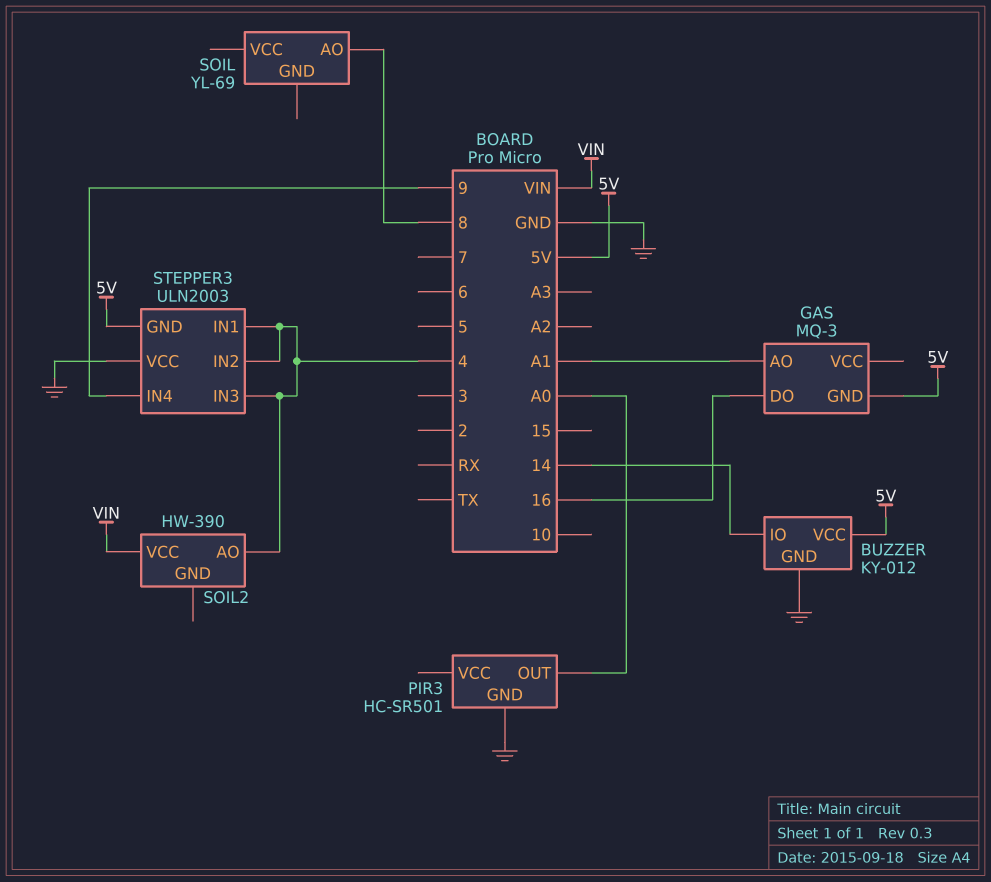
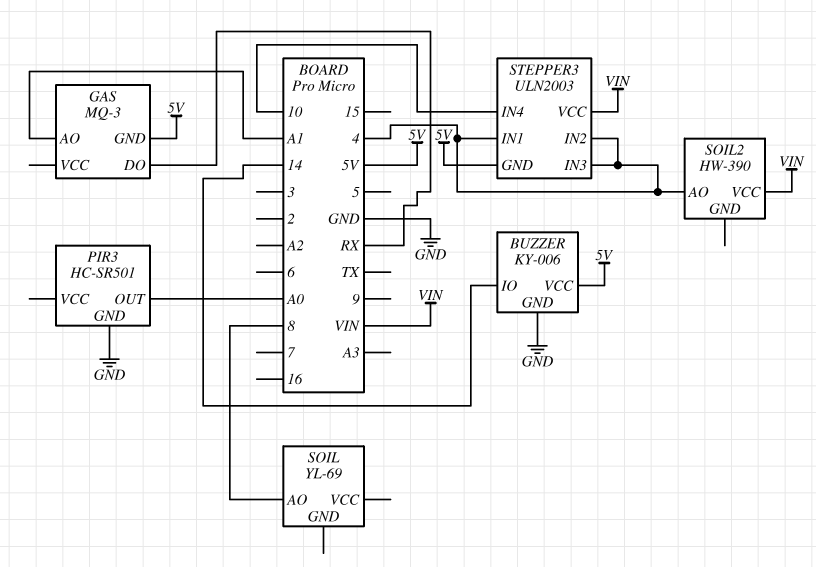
BUZZER: KY-012 -> KY-006
GAS pin DO: 16 -> RX
STEPPER3 pin IN4: 9 -> 10
STEPPER3 pin VCC: GND -> VIN

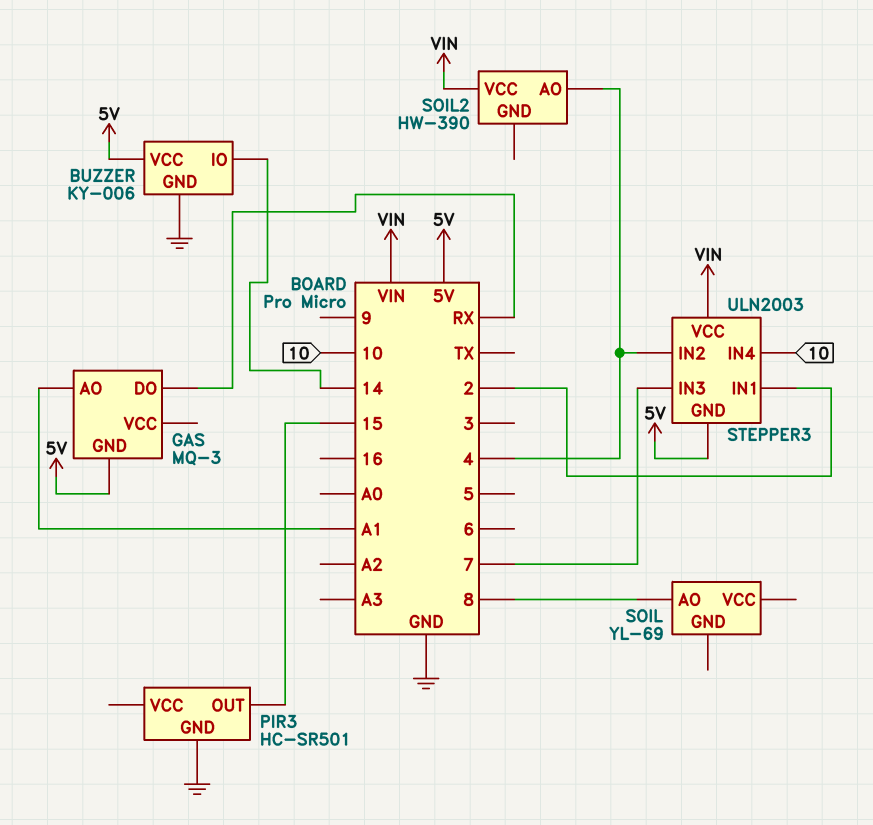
PIR3 pin OUT: A0 -> 15
STEPPER3 pin IN1: 4 -> 2
STEPPER3 pin IN3: 4 -> 7

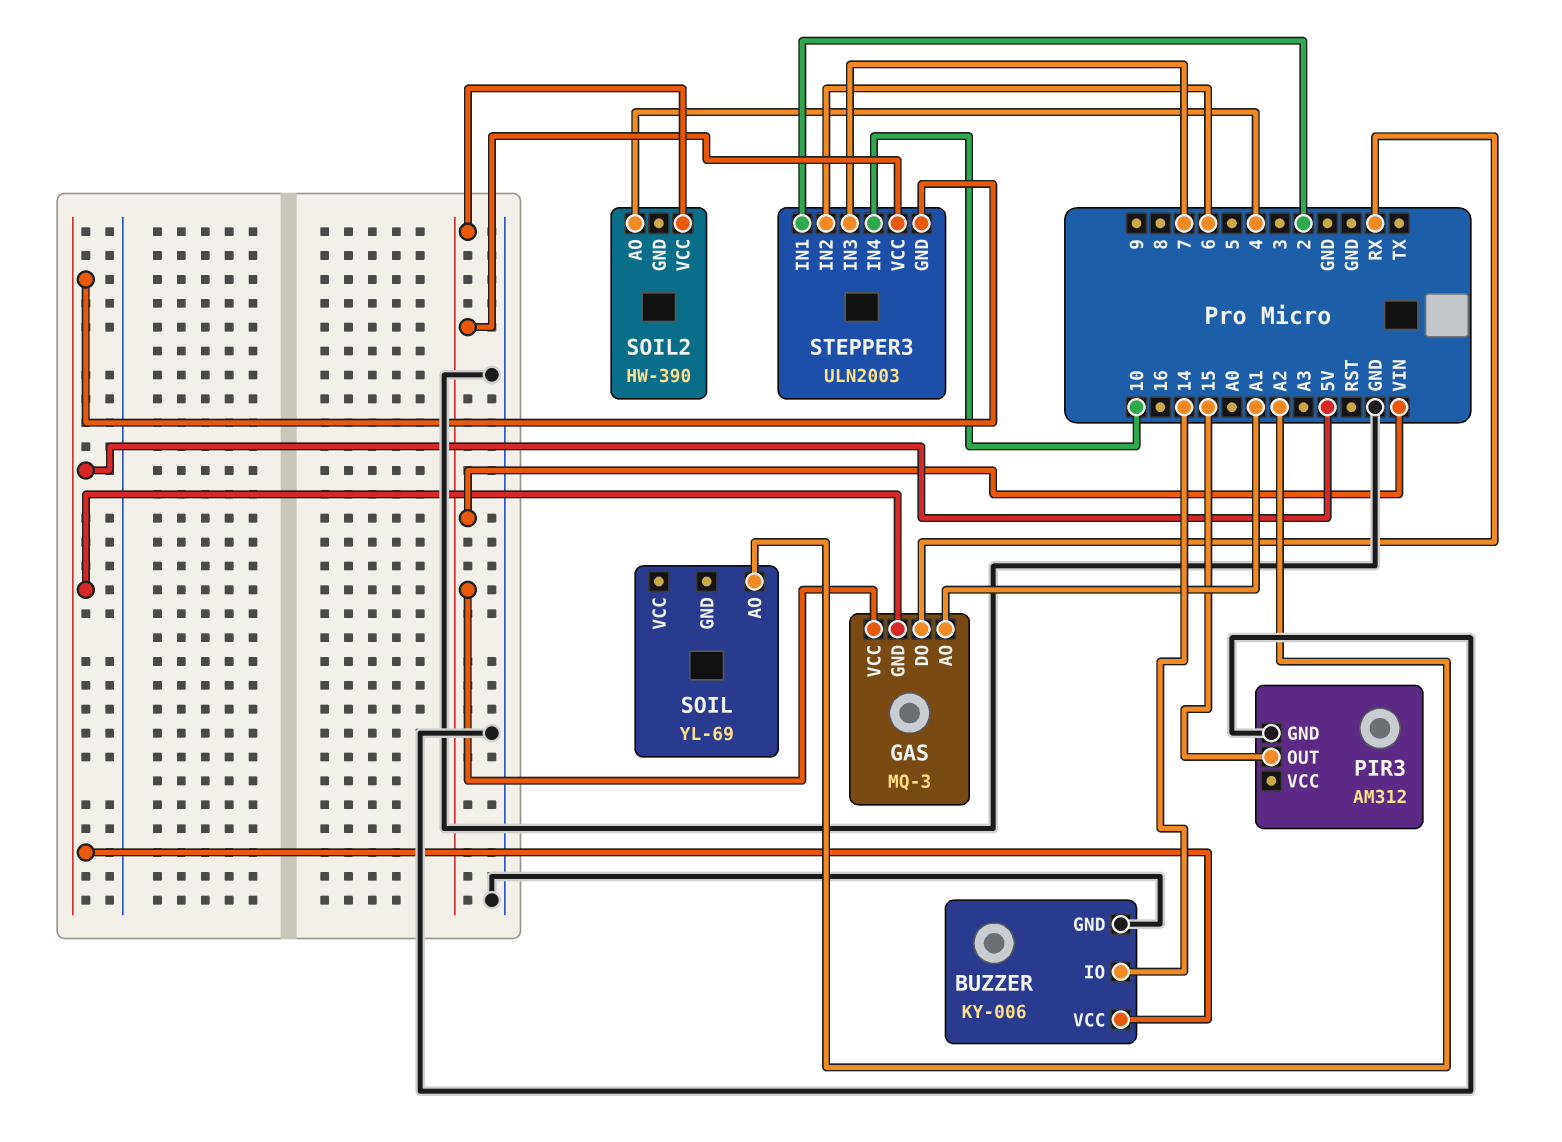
GAS pin VCC: none -> VIN
PIR3: HC-SR501 -> AM312
SOIL pin AO: 8 -> A2
STEPPER3 pin IN2: 4 -> 6

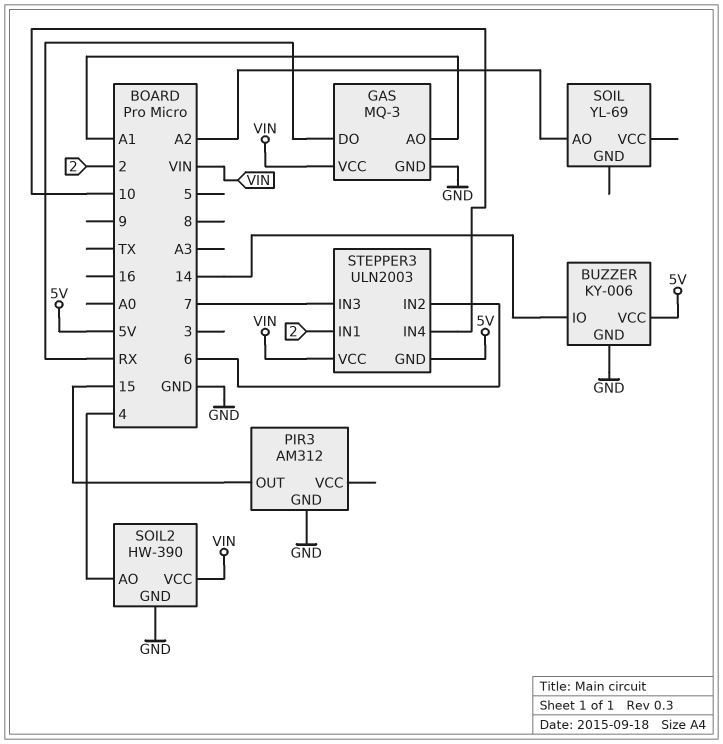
GAS pin GND: 5V -> GND
SOIL2 pin GND: none -> GND

